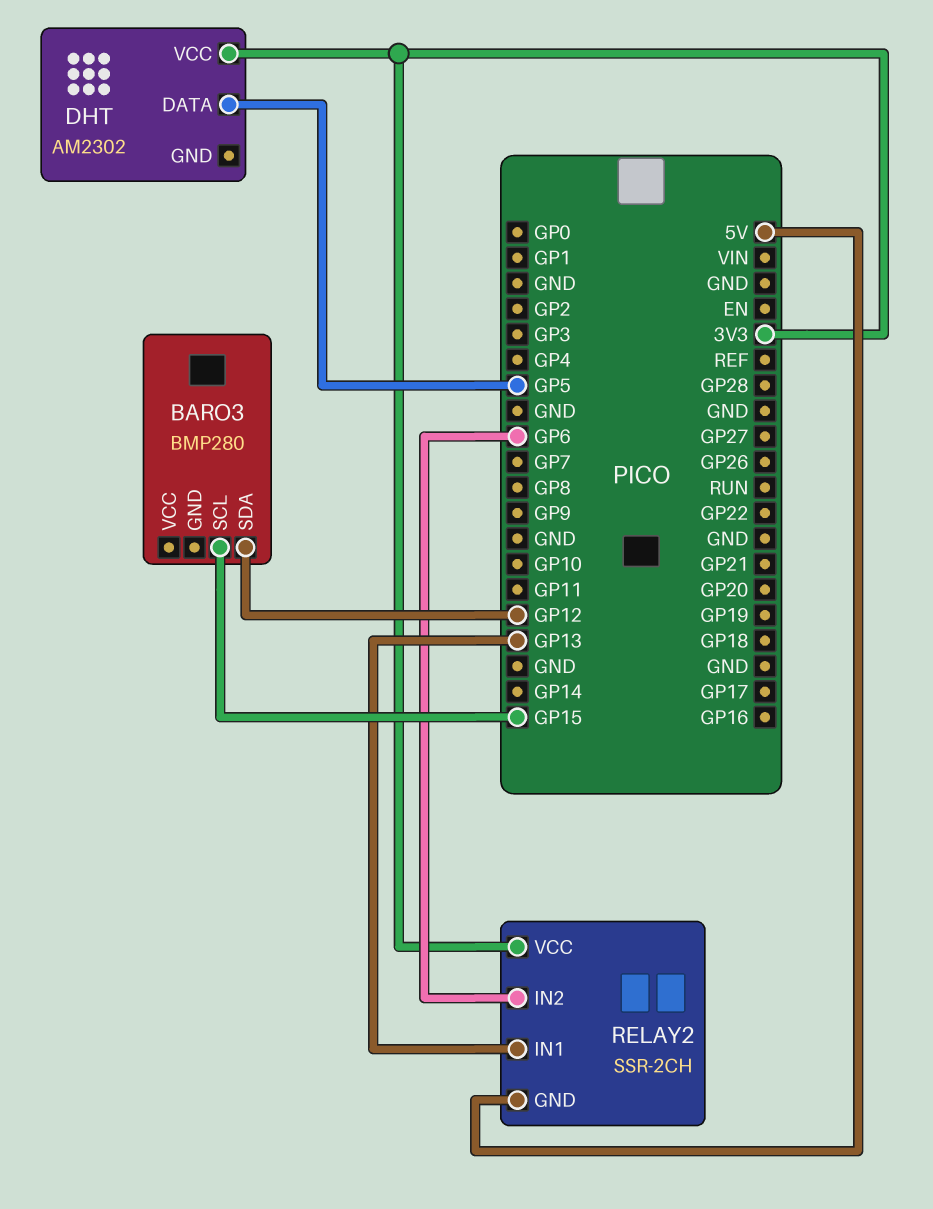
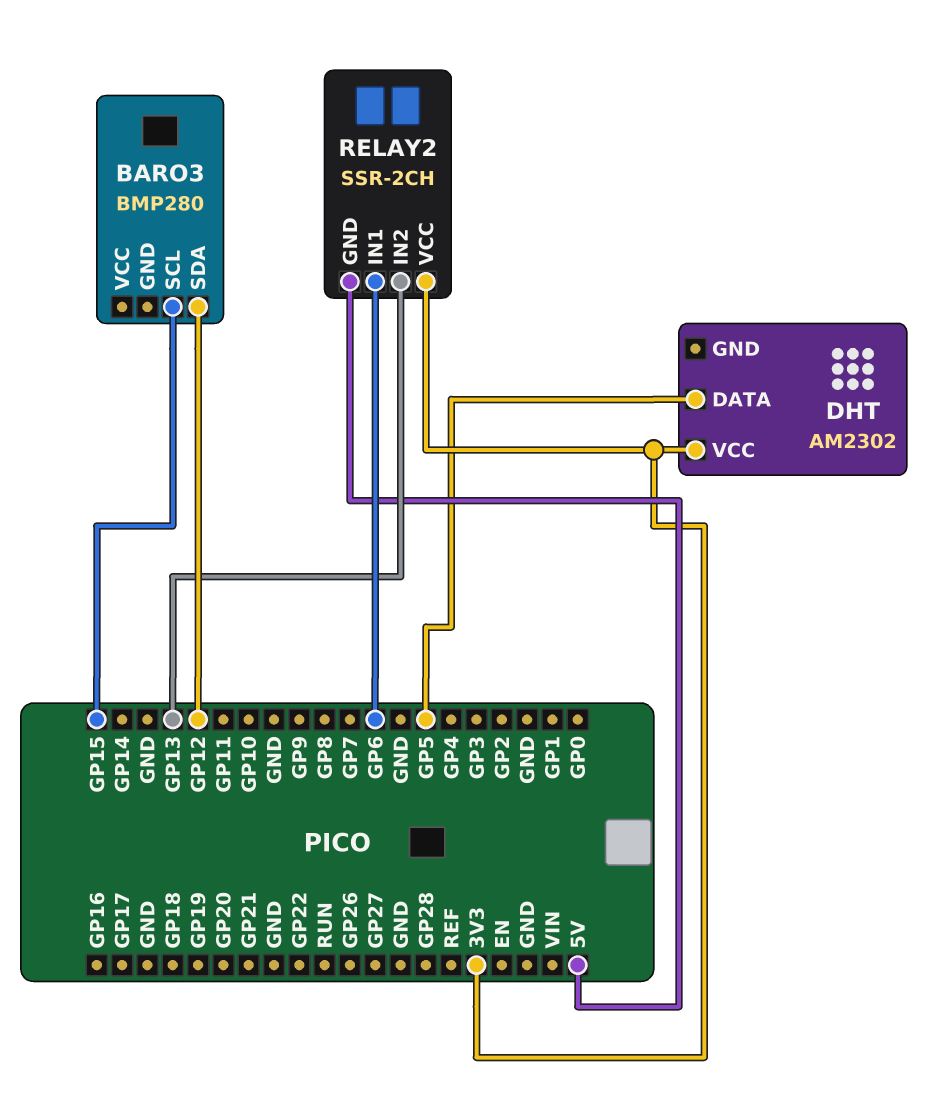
RELAY2 pin IN1: GP13 -> GP6
RELAY2 pin IN2: GP6 -> GP13

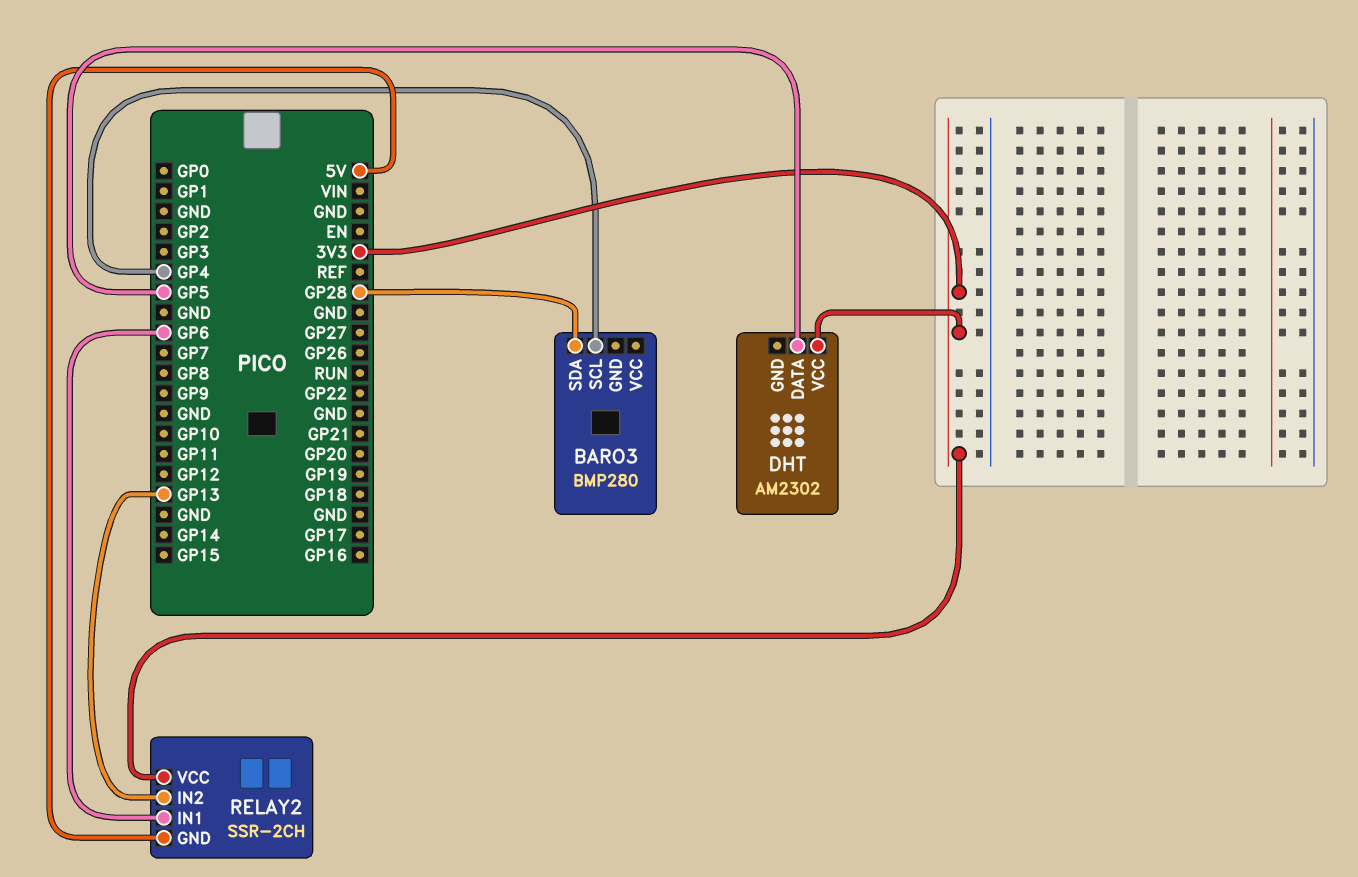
BARO3 pin SCL: GP15 -> GP4
BARO3 pin SDA: GP12 -> GP28

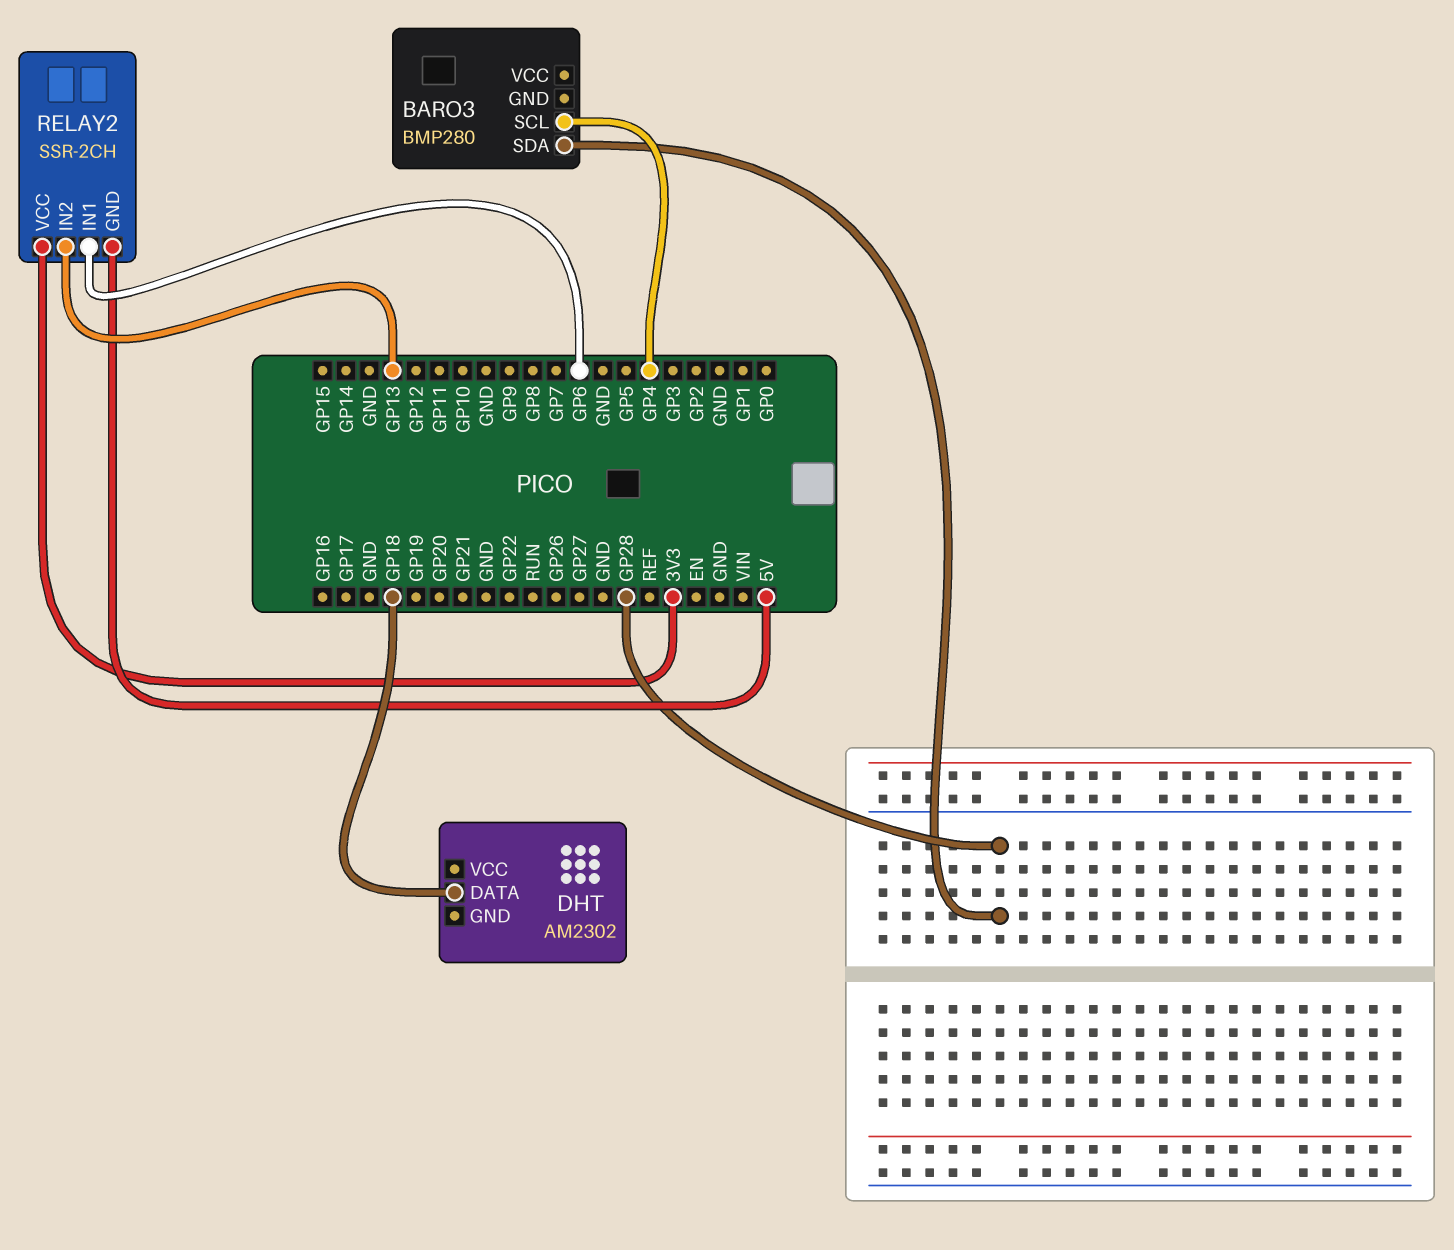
DHT pin DATA: GP5 -> GP18
DHT pin VCC: 3V3 -> none

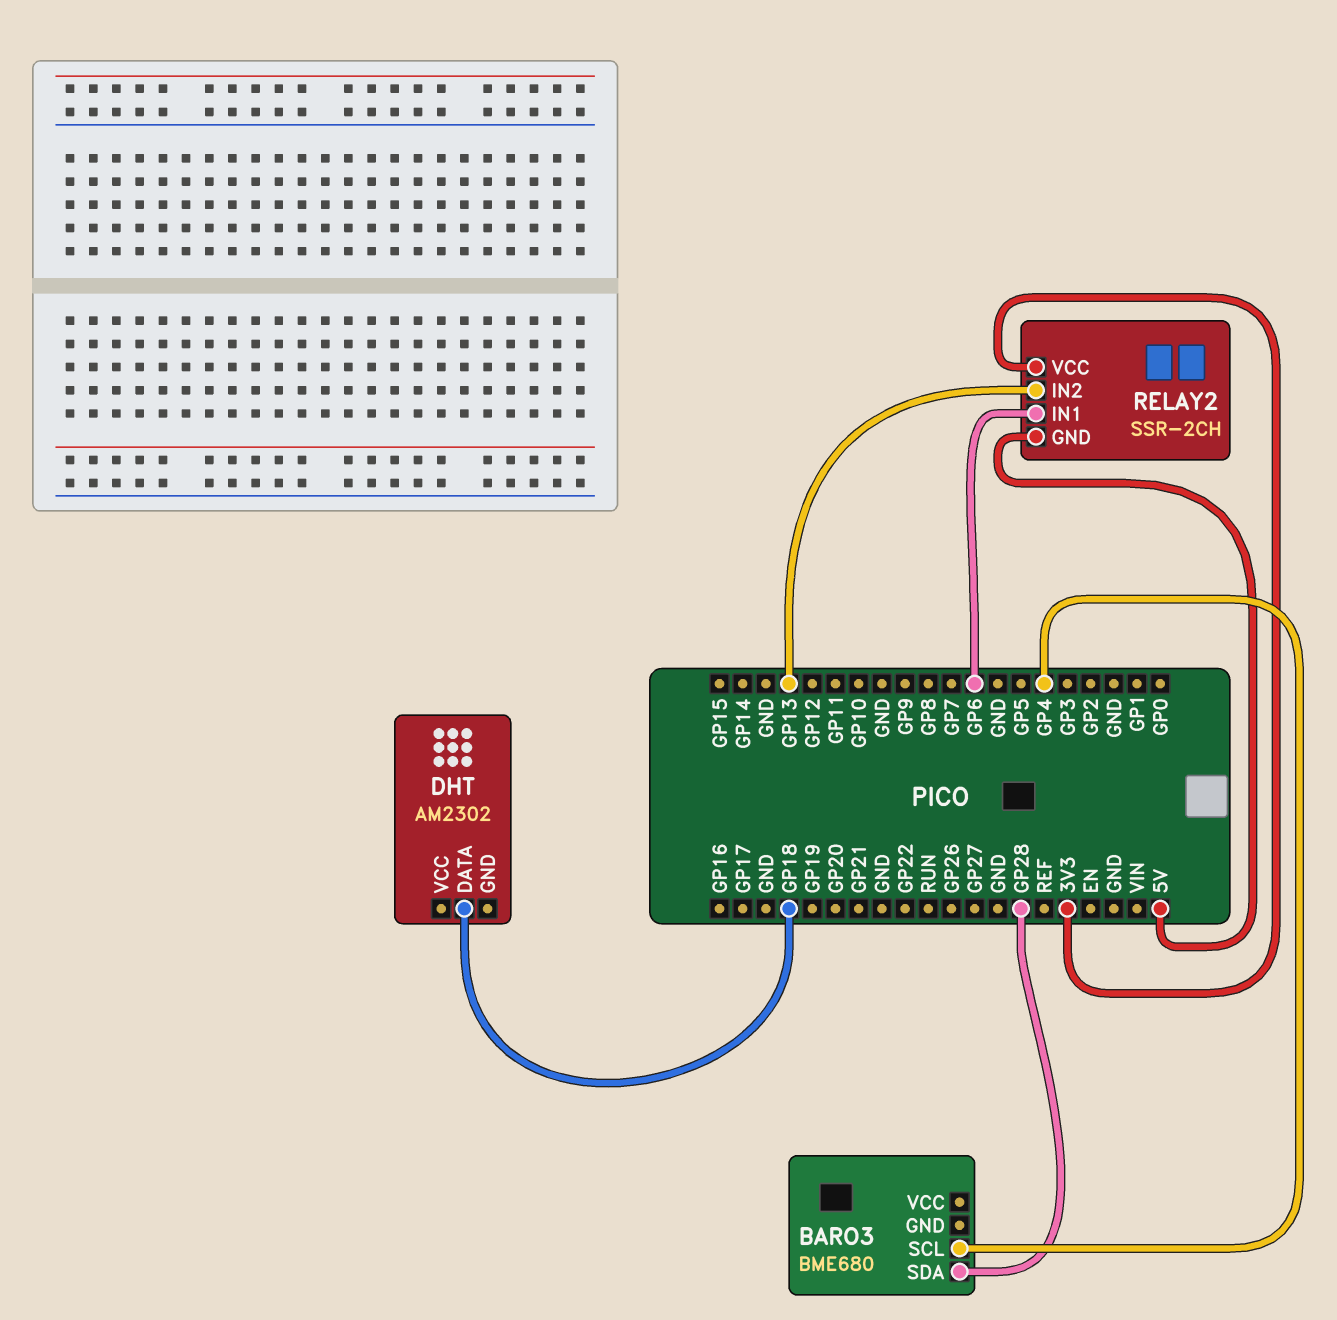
BARO3: BMP280 -> BME680

